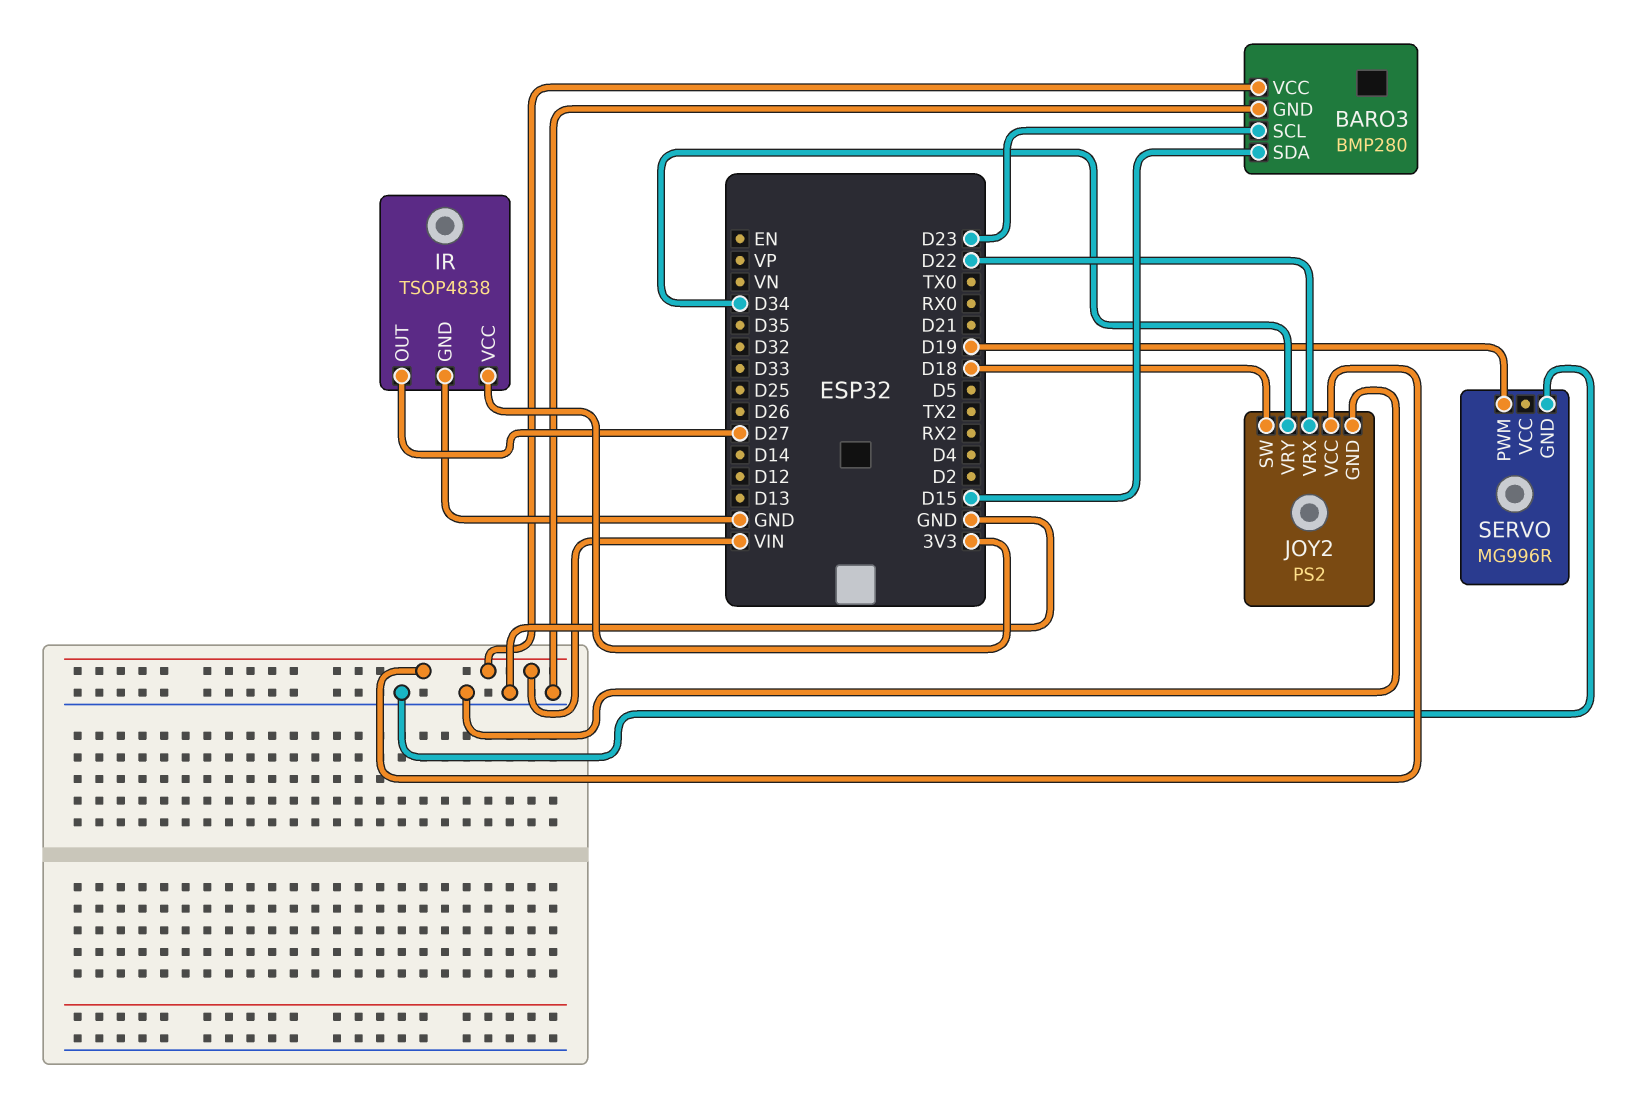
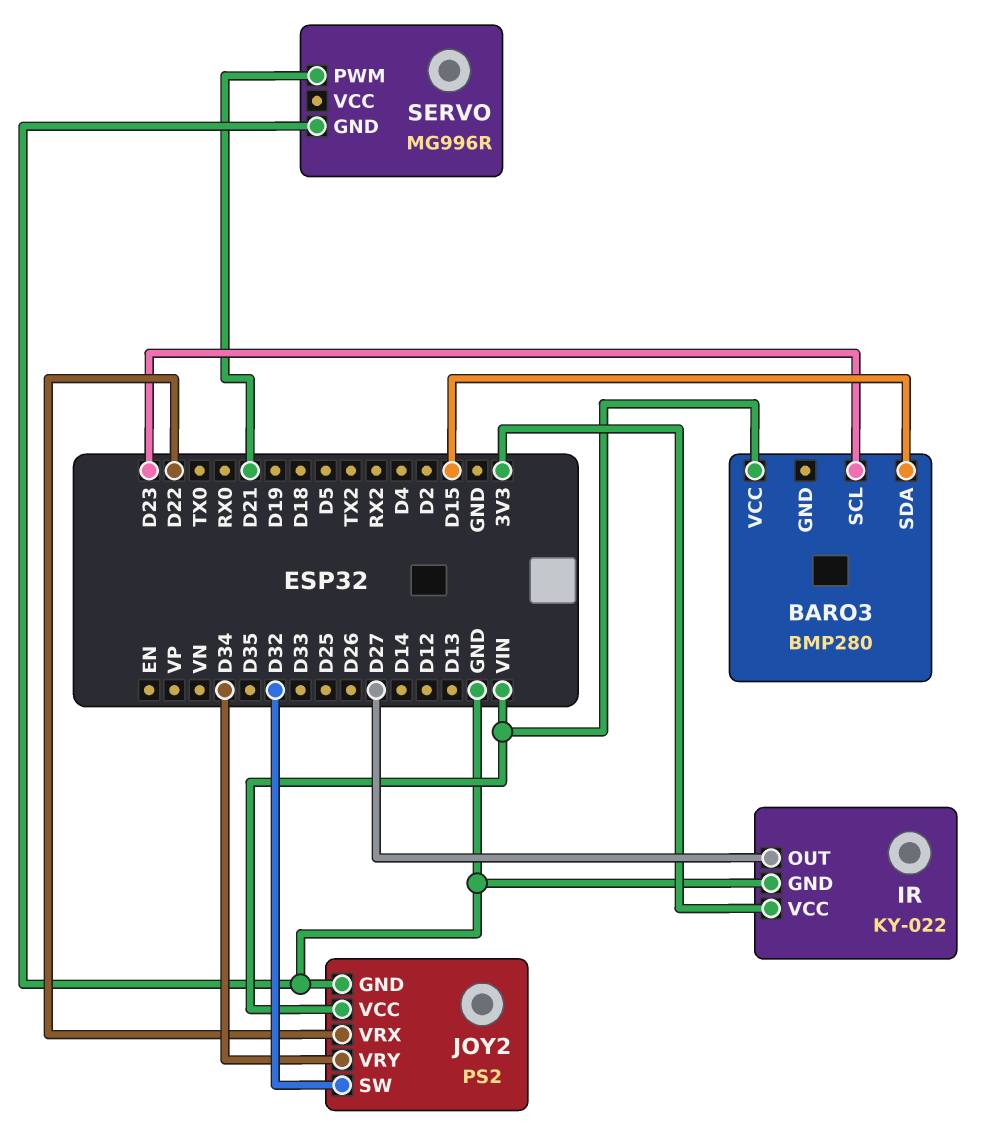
BARO3 pin GND: GND -> none
IR: TSOP4838 -> KY-022
JOY2 pin SW: D18 -> D32
SERVO pin PWM: D19 -> D21

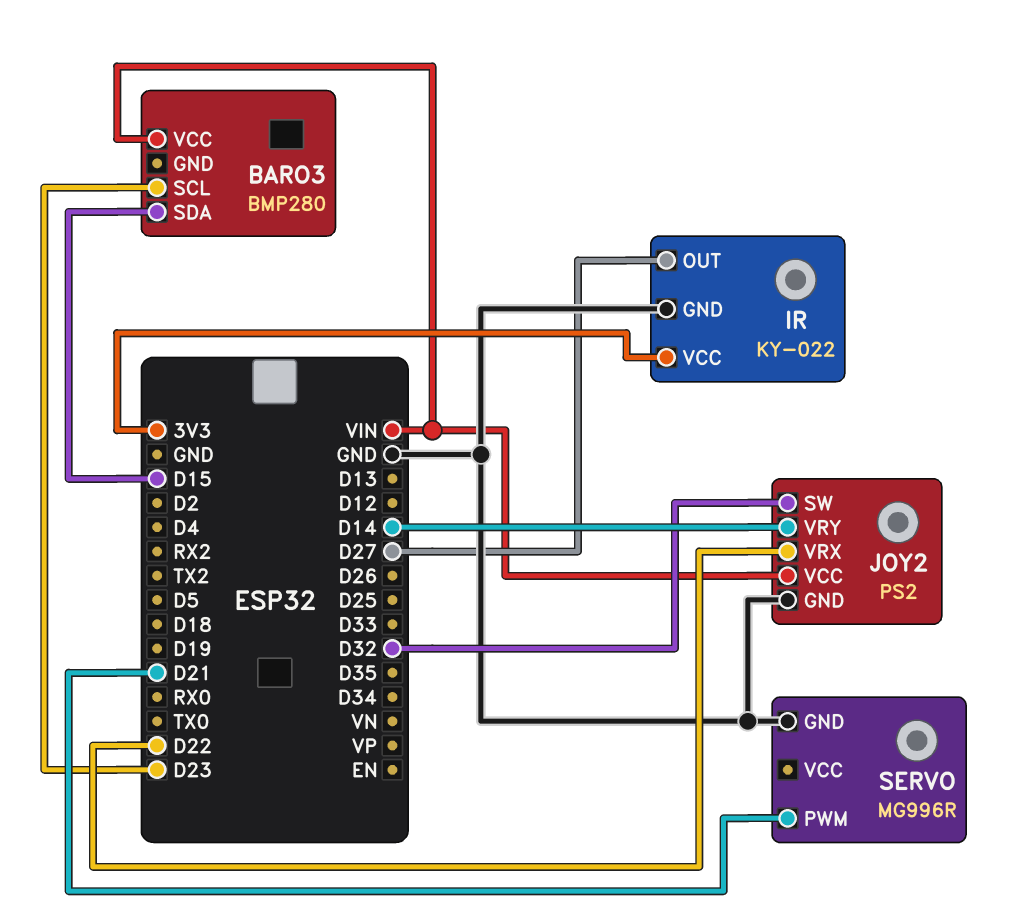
JOY2 pin VRY: D34 -> D14

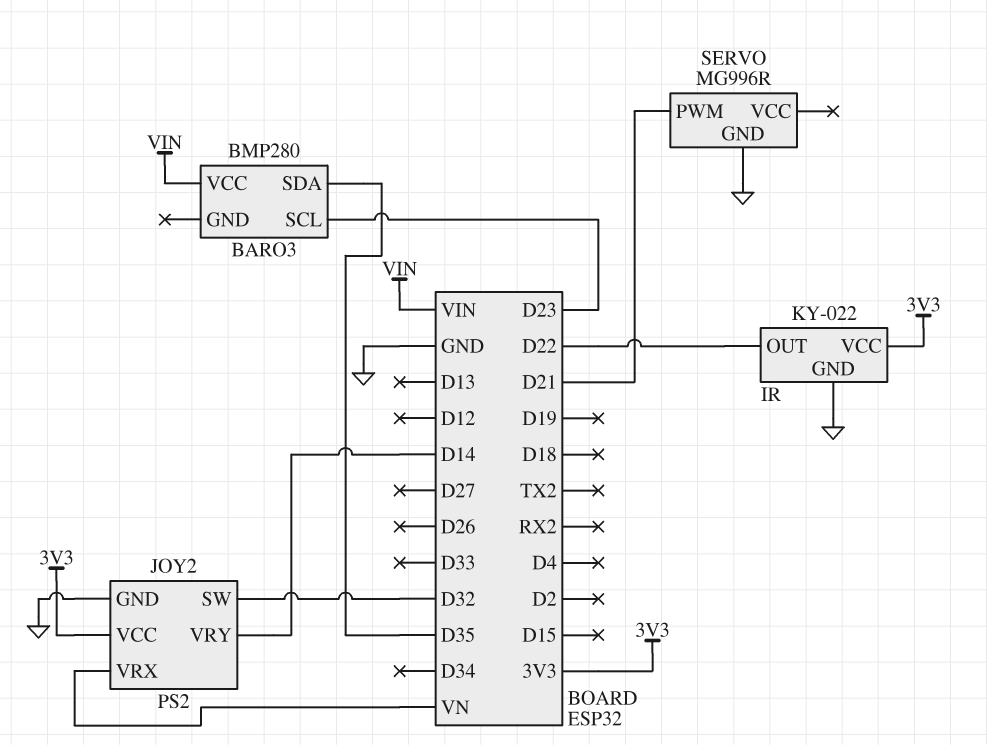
BARO3 pin SDA: D15 -> D35
IR pin OUT: D27 -> D22
JOY2 pin VCC: VIN -> 3V3
JOY2 pin VRX: D22 -> VN

